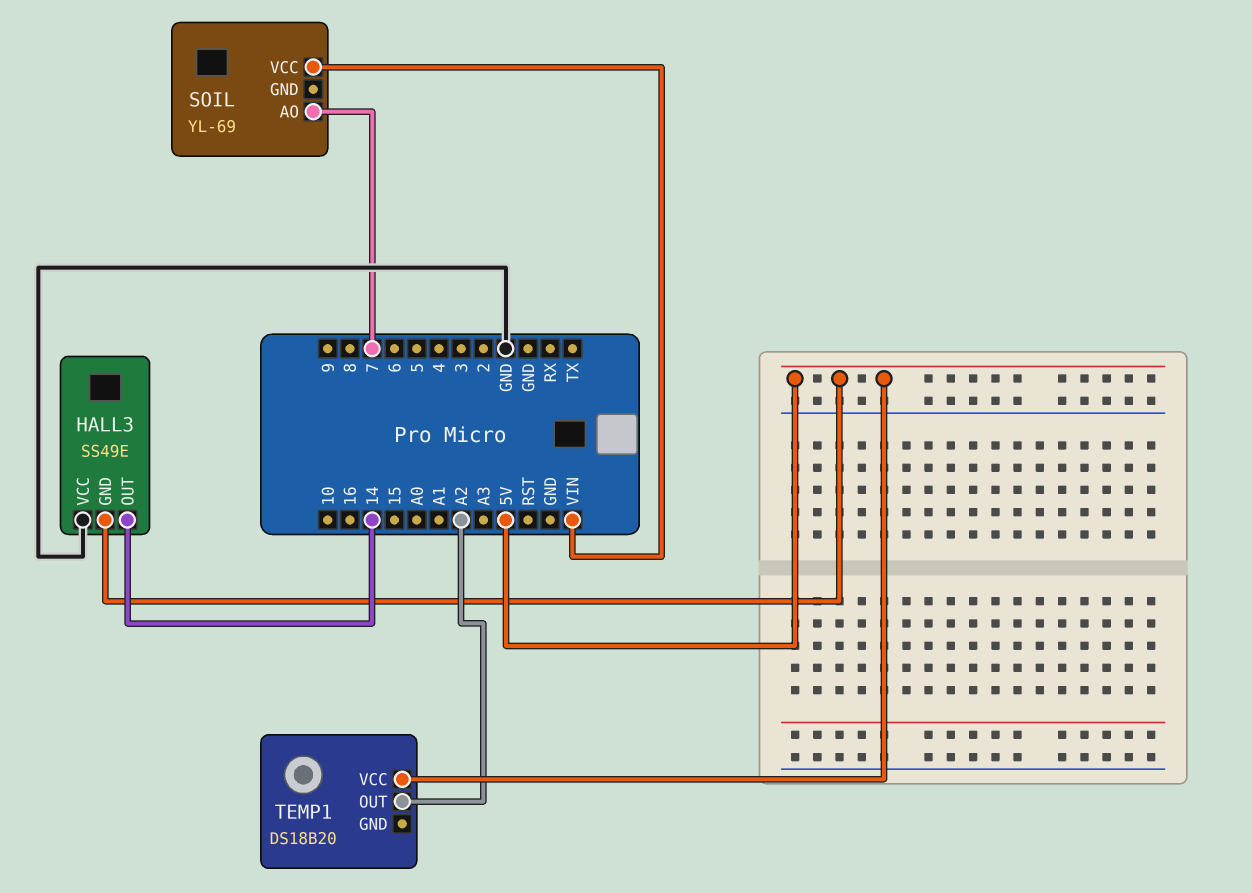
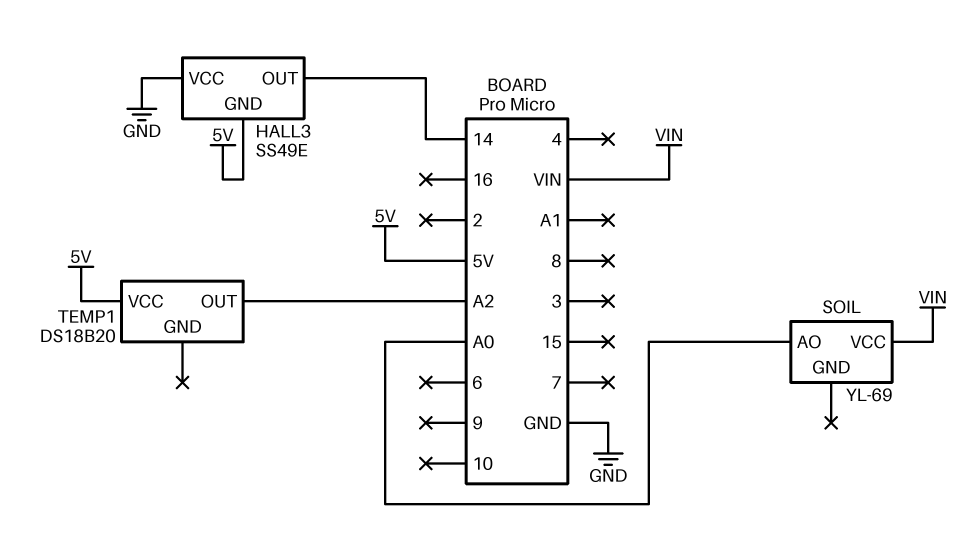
SOIL pin AO: 7 -> A0

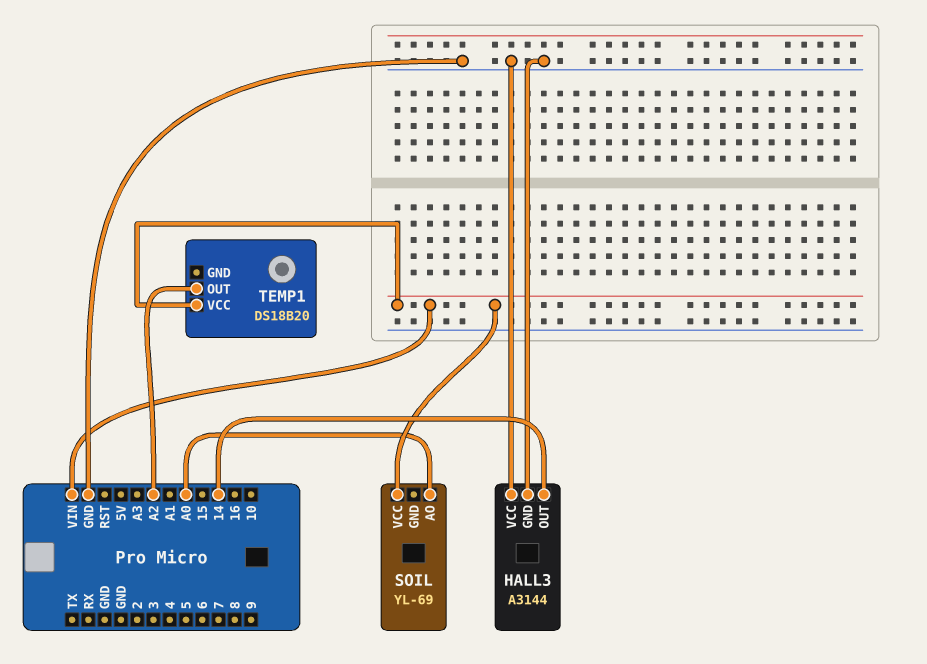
HALL3: SS49E -> A3144
HALL3 pin GND: 5V -> GND
TEMP1 pin VCC: 5V -> VIN

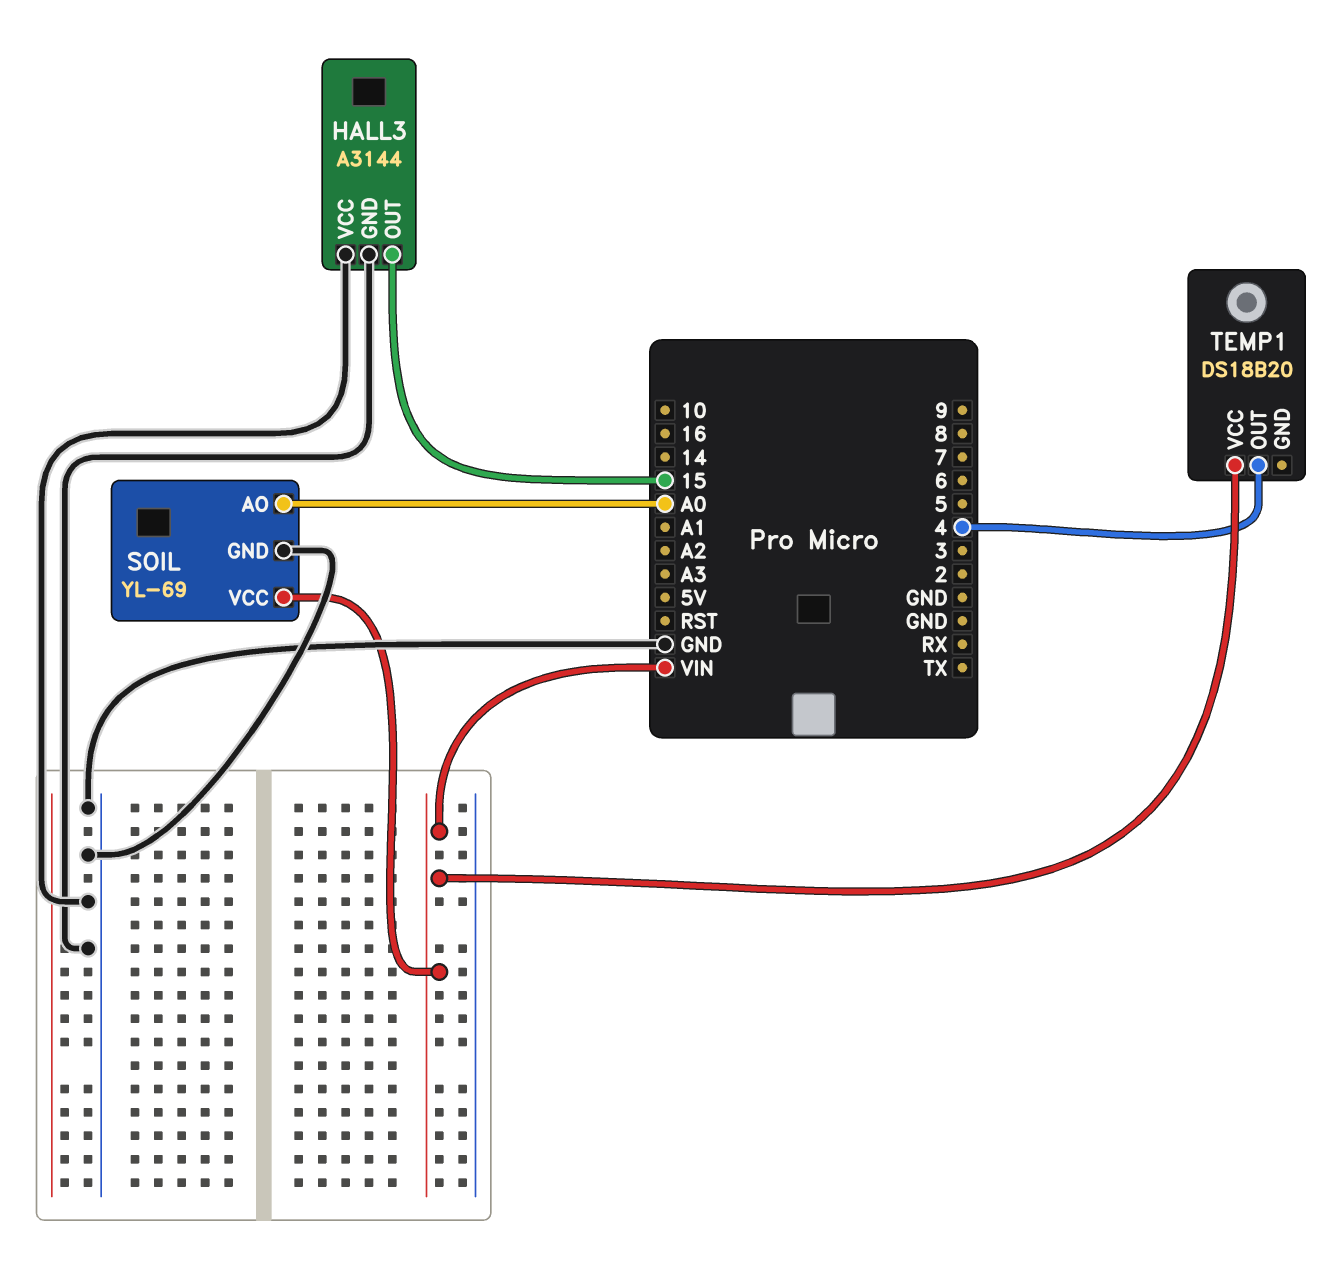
HALL3 pin OUT: 14 -> 15
SOIL pin GND: none -> GND
TEMP1 pin OUT: A2 -> 4

